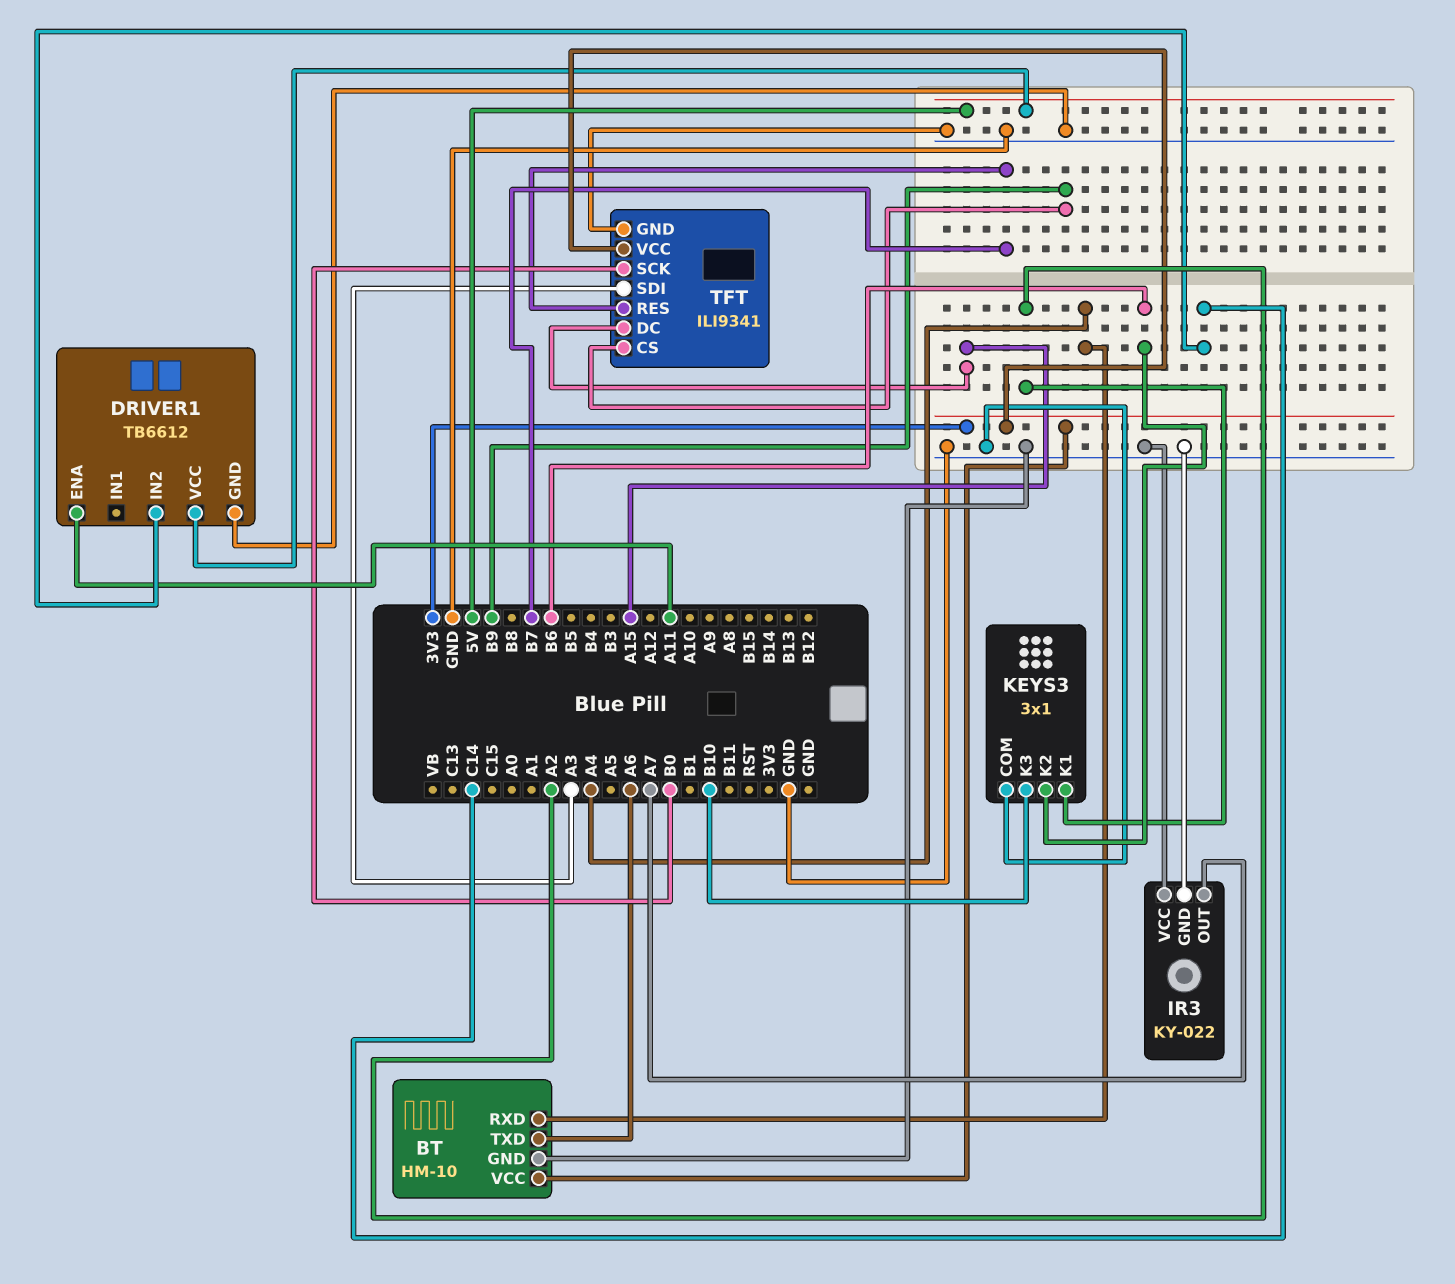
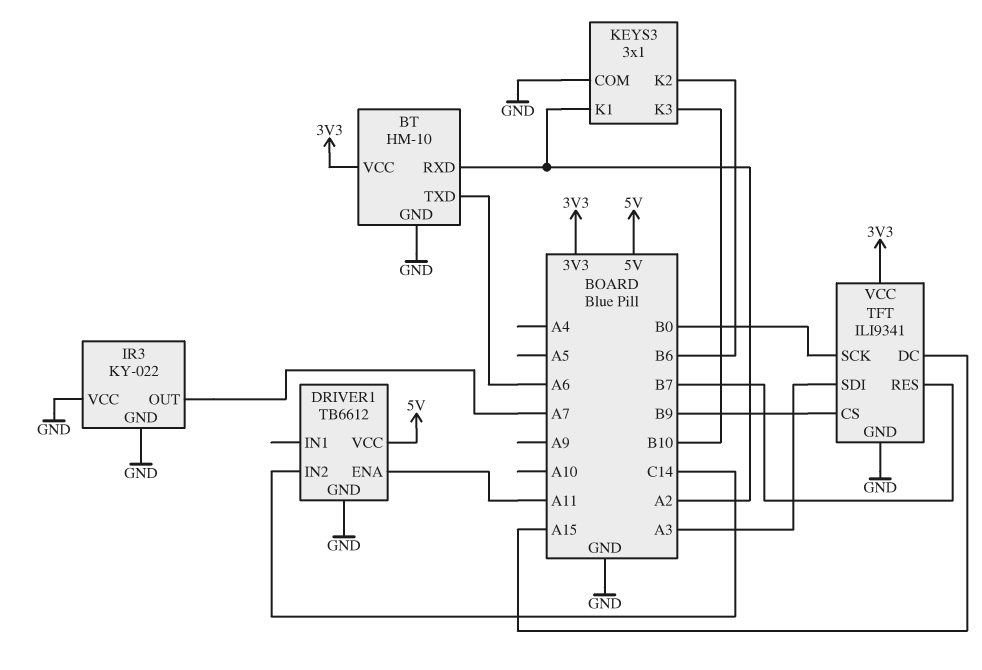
BT pin RXD: A4 -> A2

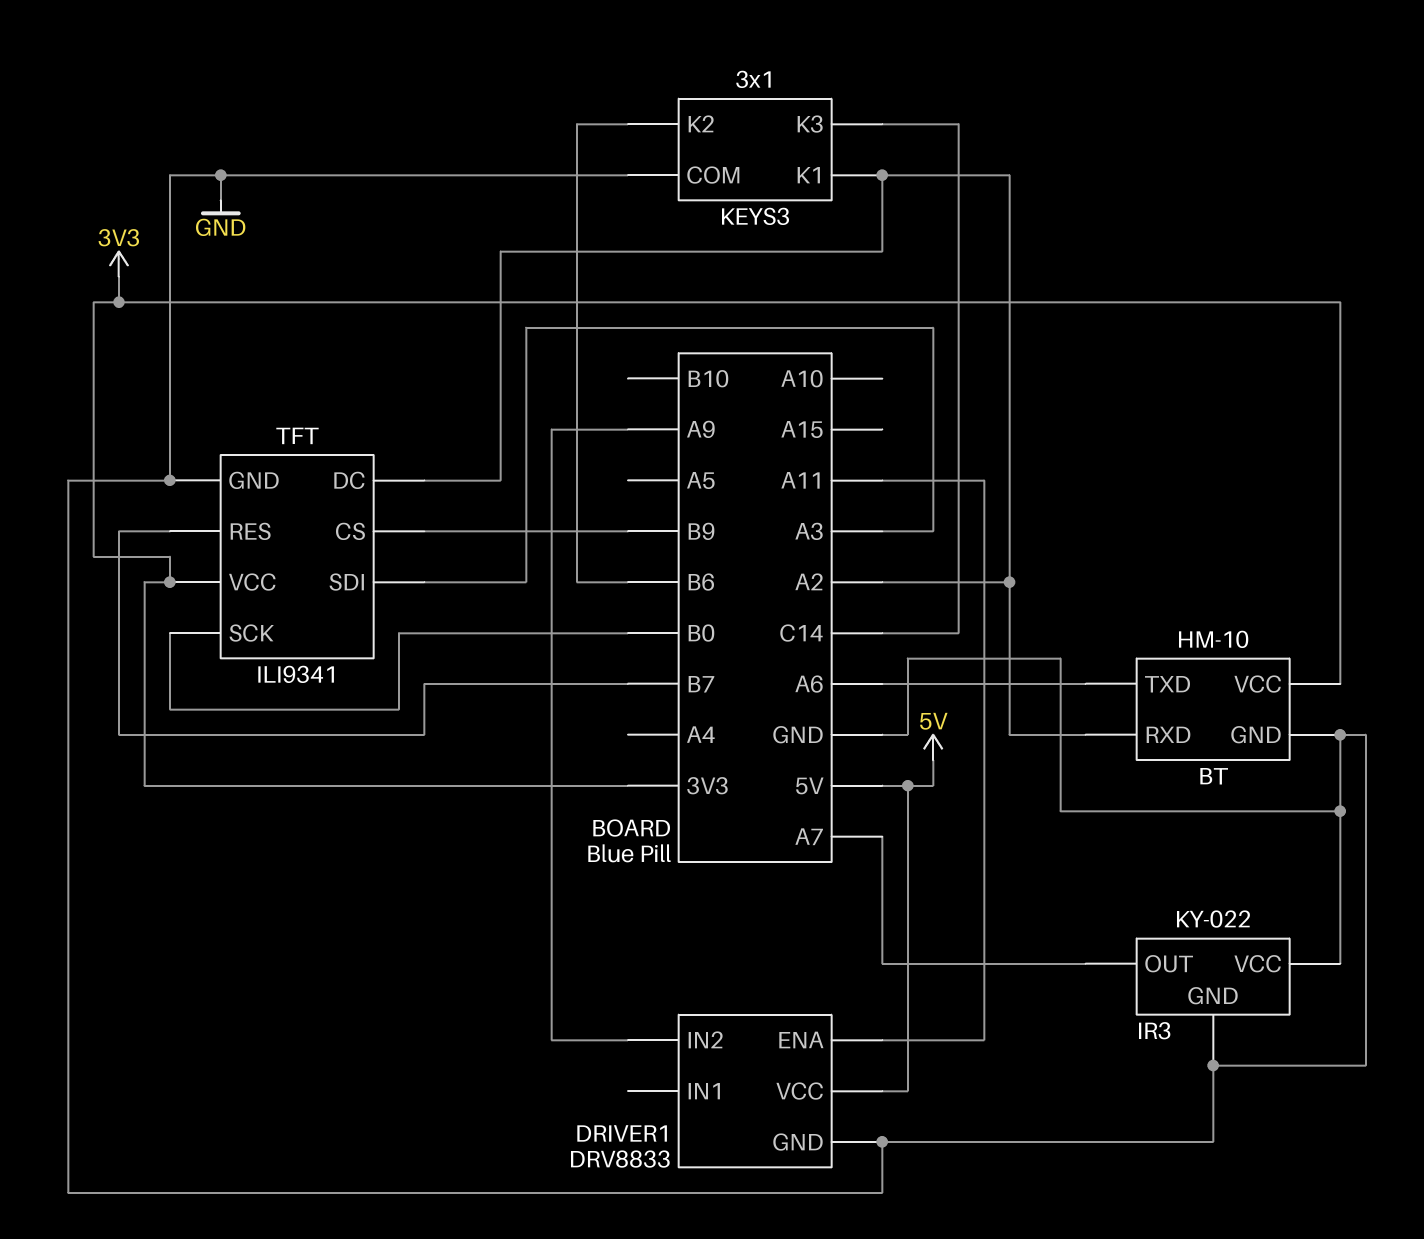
DRIVER1: TB6612 -> DRV8833
DRIVER1 pin IN2: C14 -> A9
KEYS3 pin K3: B10 -> C14
TFT pin DC: A15 -> A2

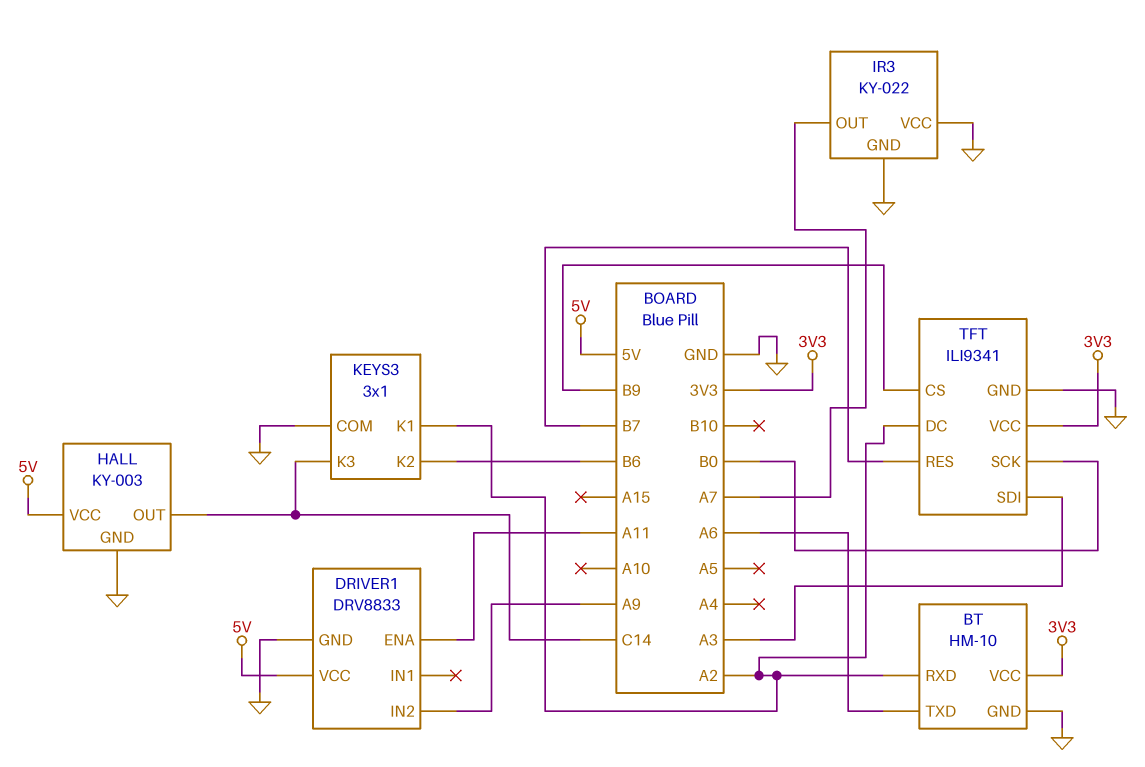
HALL: none -> KY-003
HALL pin GND: none -> GND
HALL pin OUT: none -> C14
HALL pin VCC: none -> 5V

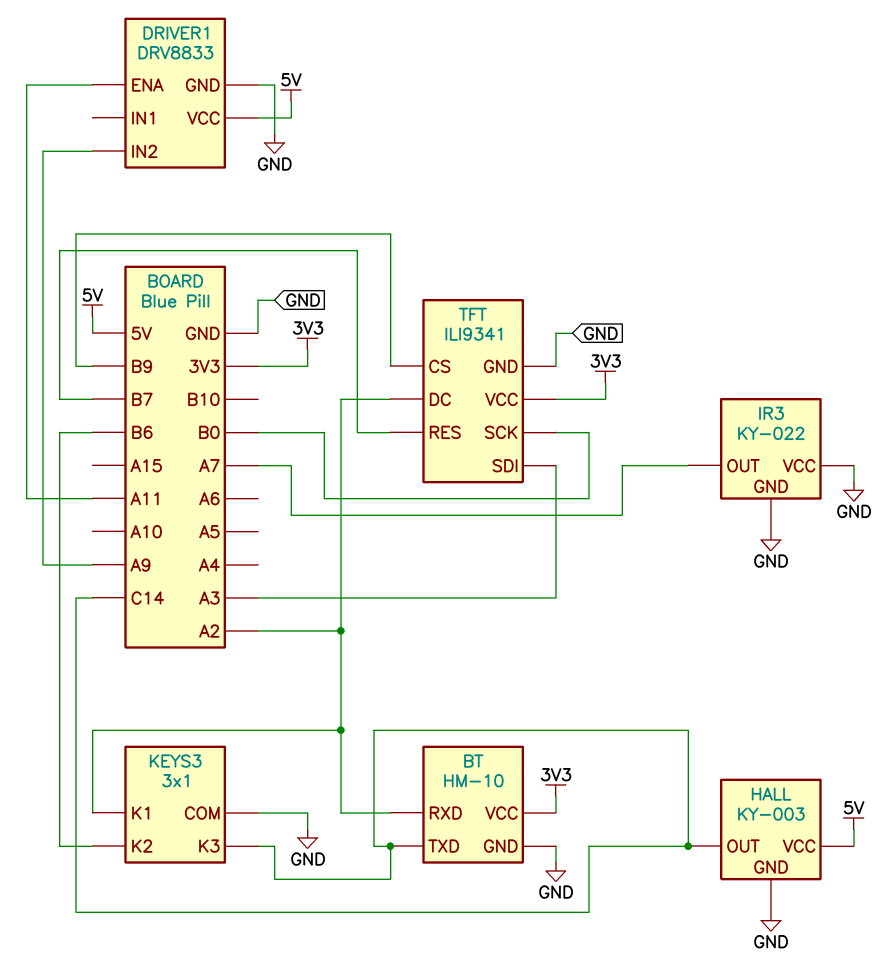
BT pin TXD: A6 -> C14

